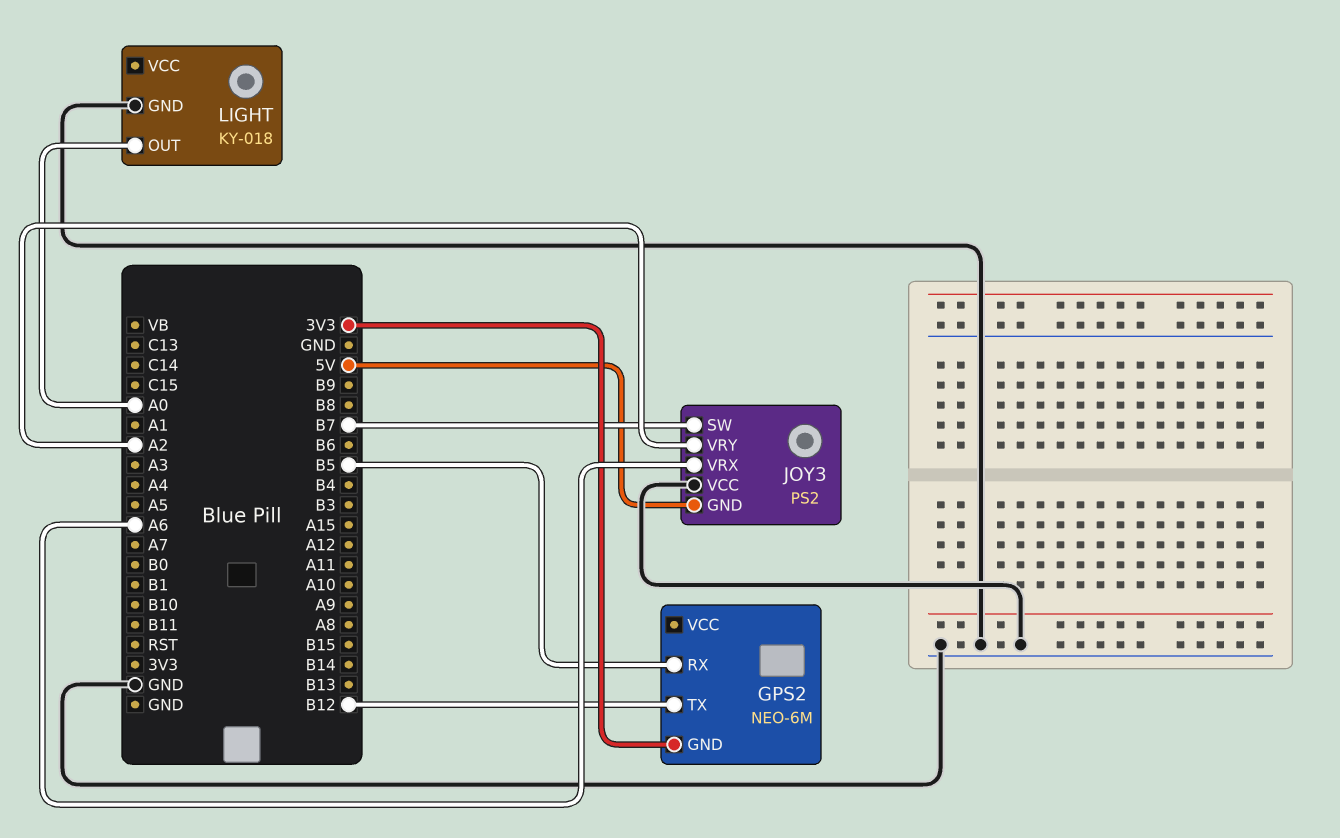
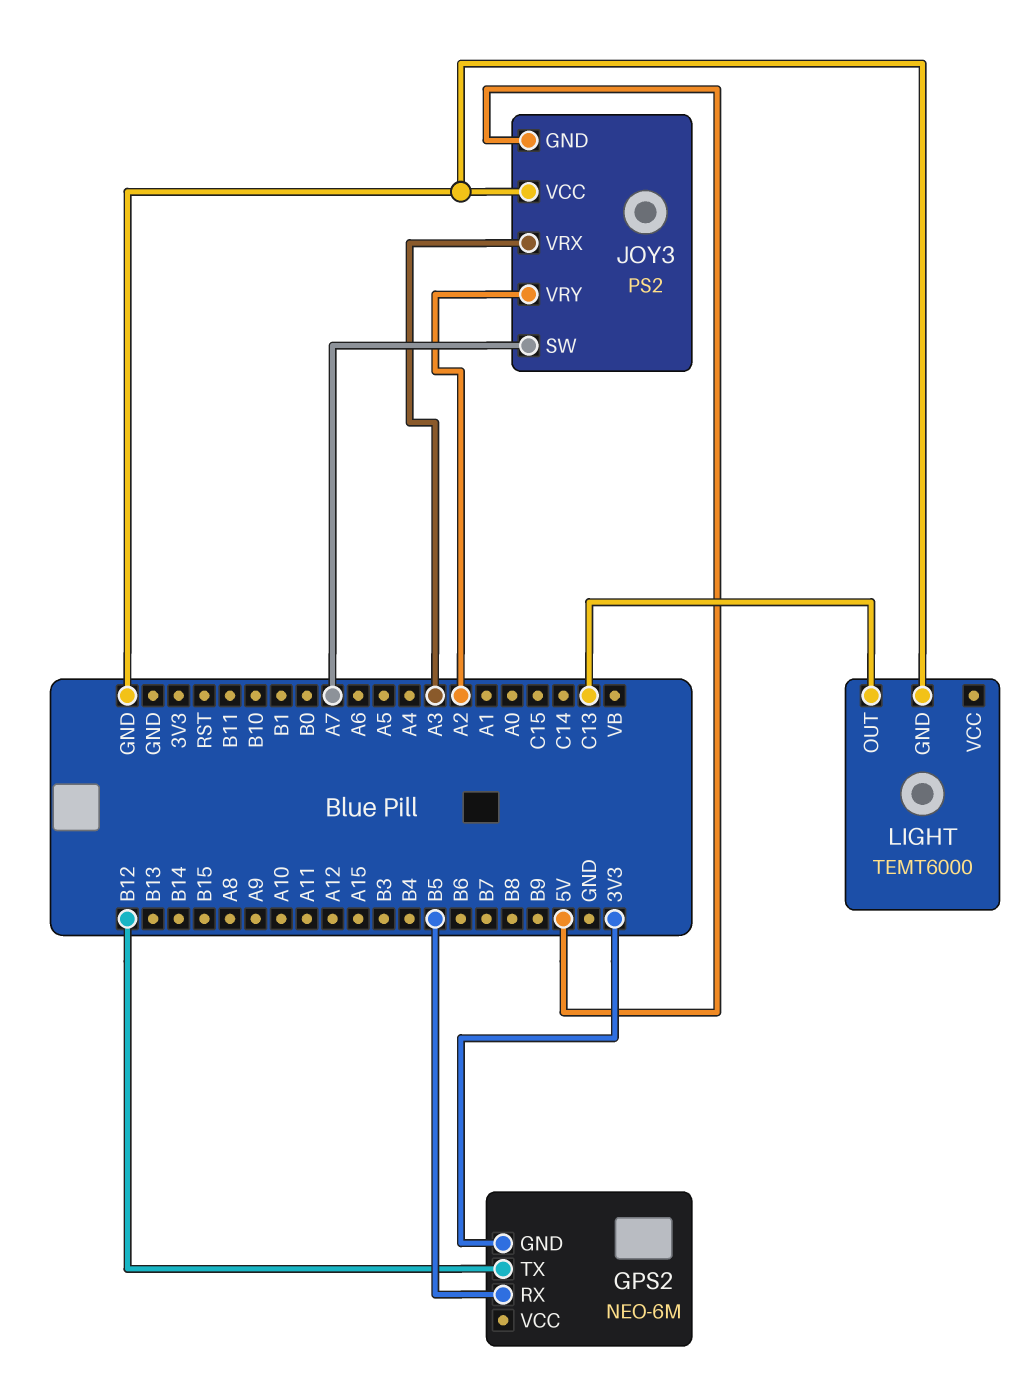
JOY3 pin SW: B7 -> A7
JOY3 pin VRX: A6 -> A3
LIGHT: KY-018 -> TEMT6000
LIGHT pin OUT: A0 -> C13

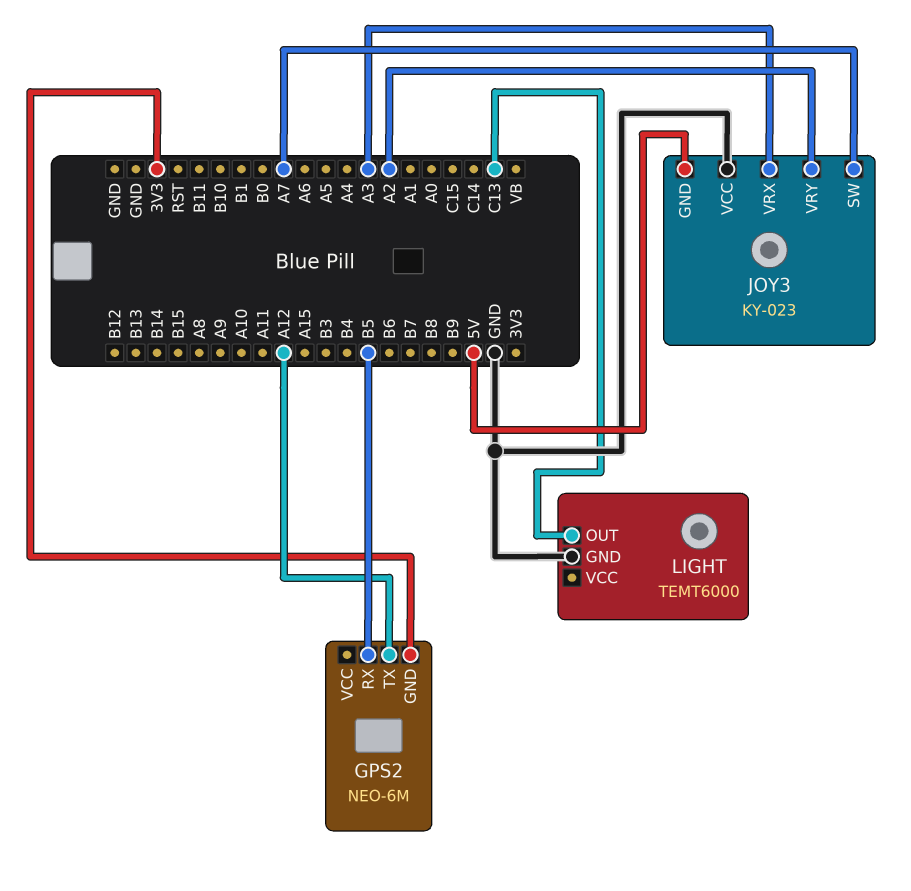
GPS2 pin TX: B12 -> A12
JOY3: PS2 -> KY-023

